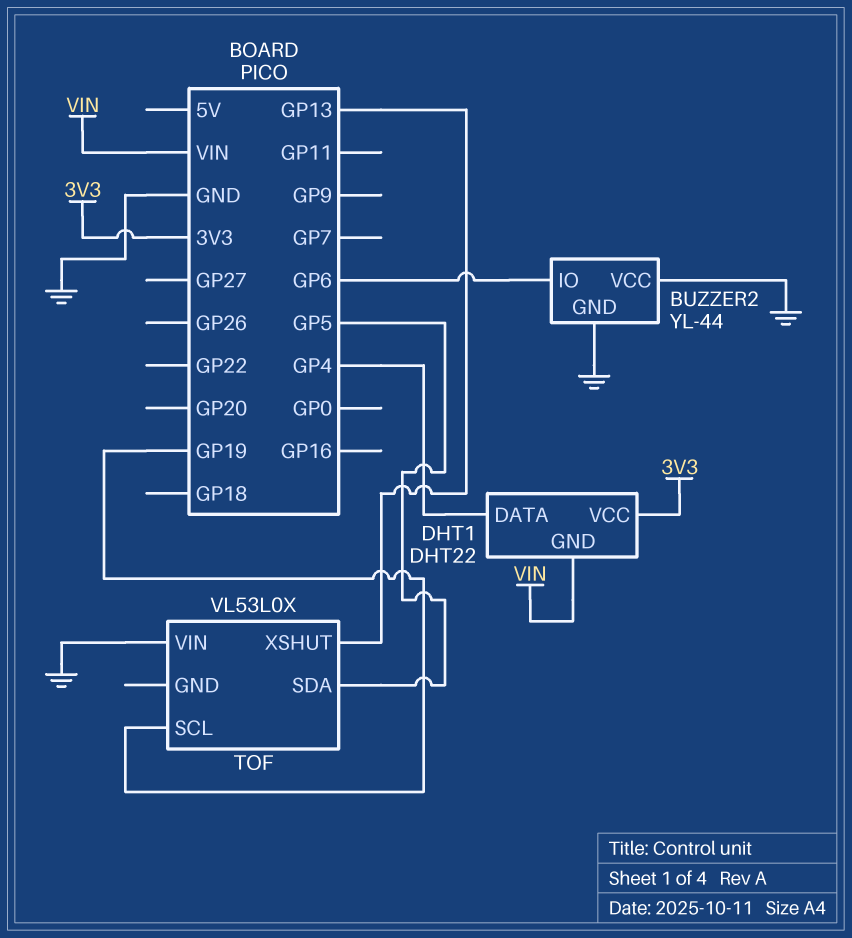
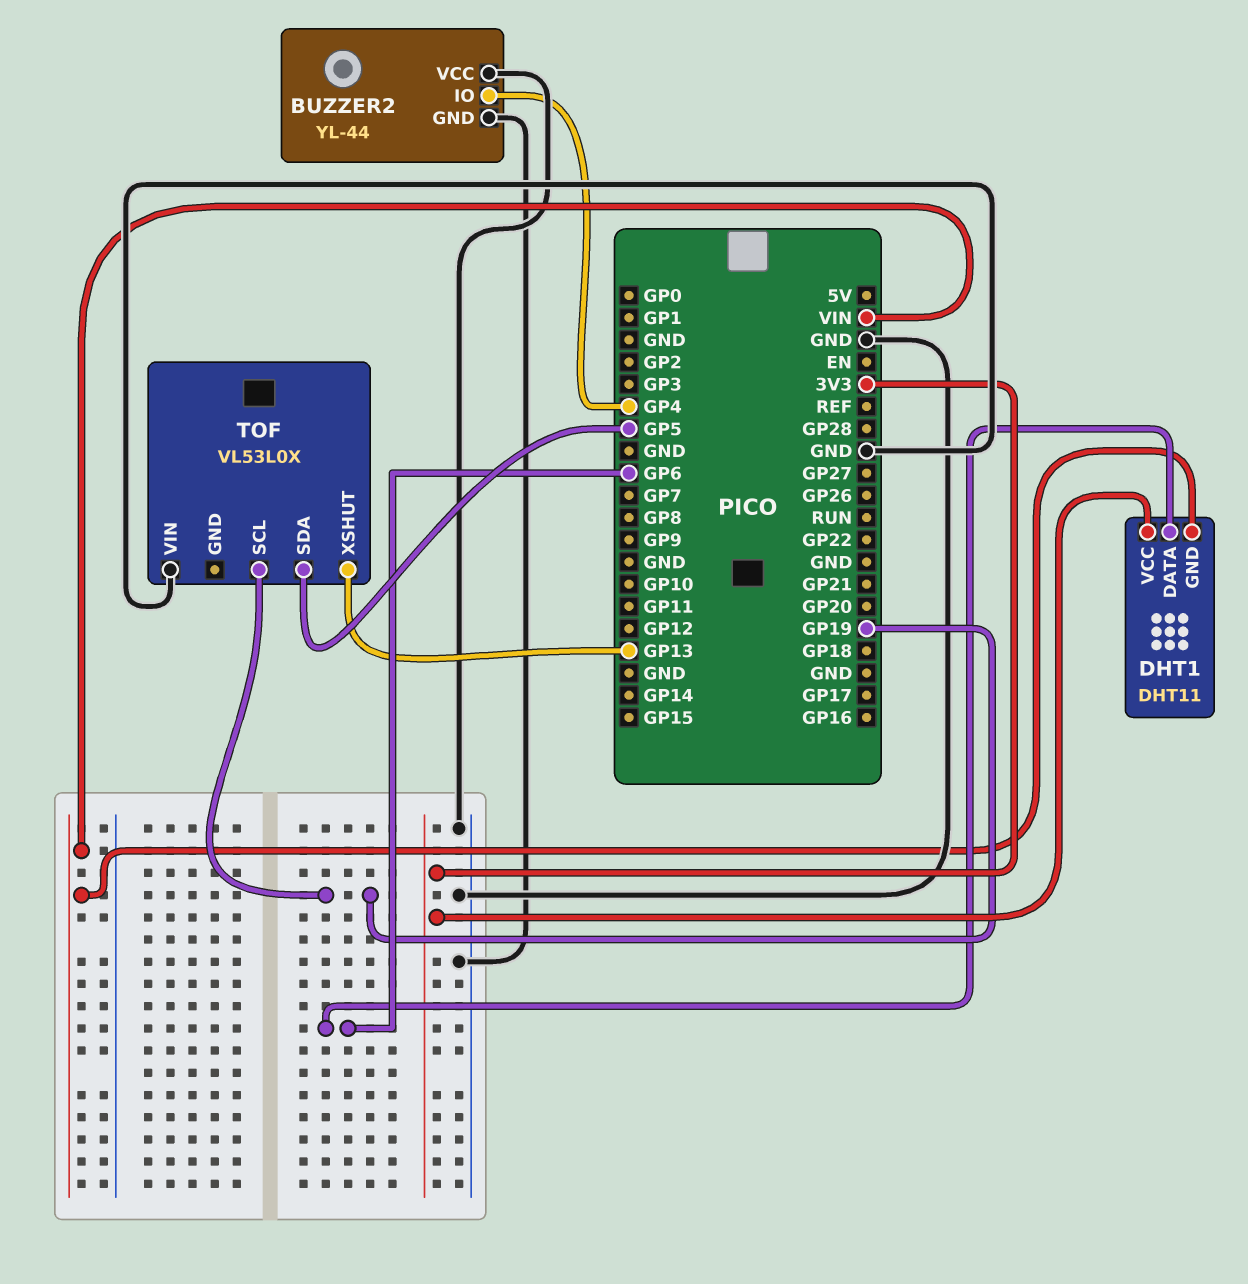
BUZZER2 pin IO: GP6 -> GP4
DHT1: DHT22 -> DHT11
DHT1 pin DATA: GP4 -> GP6

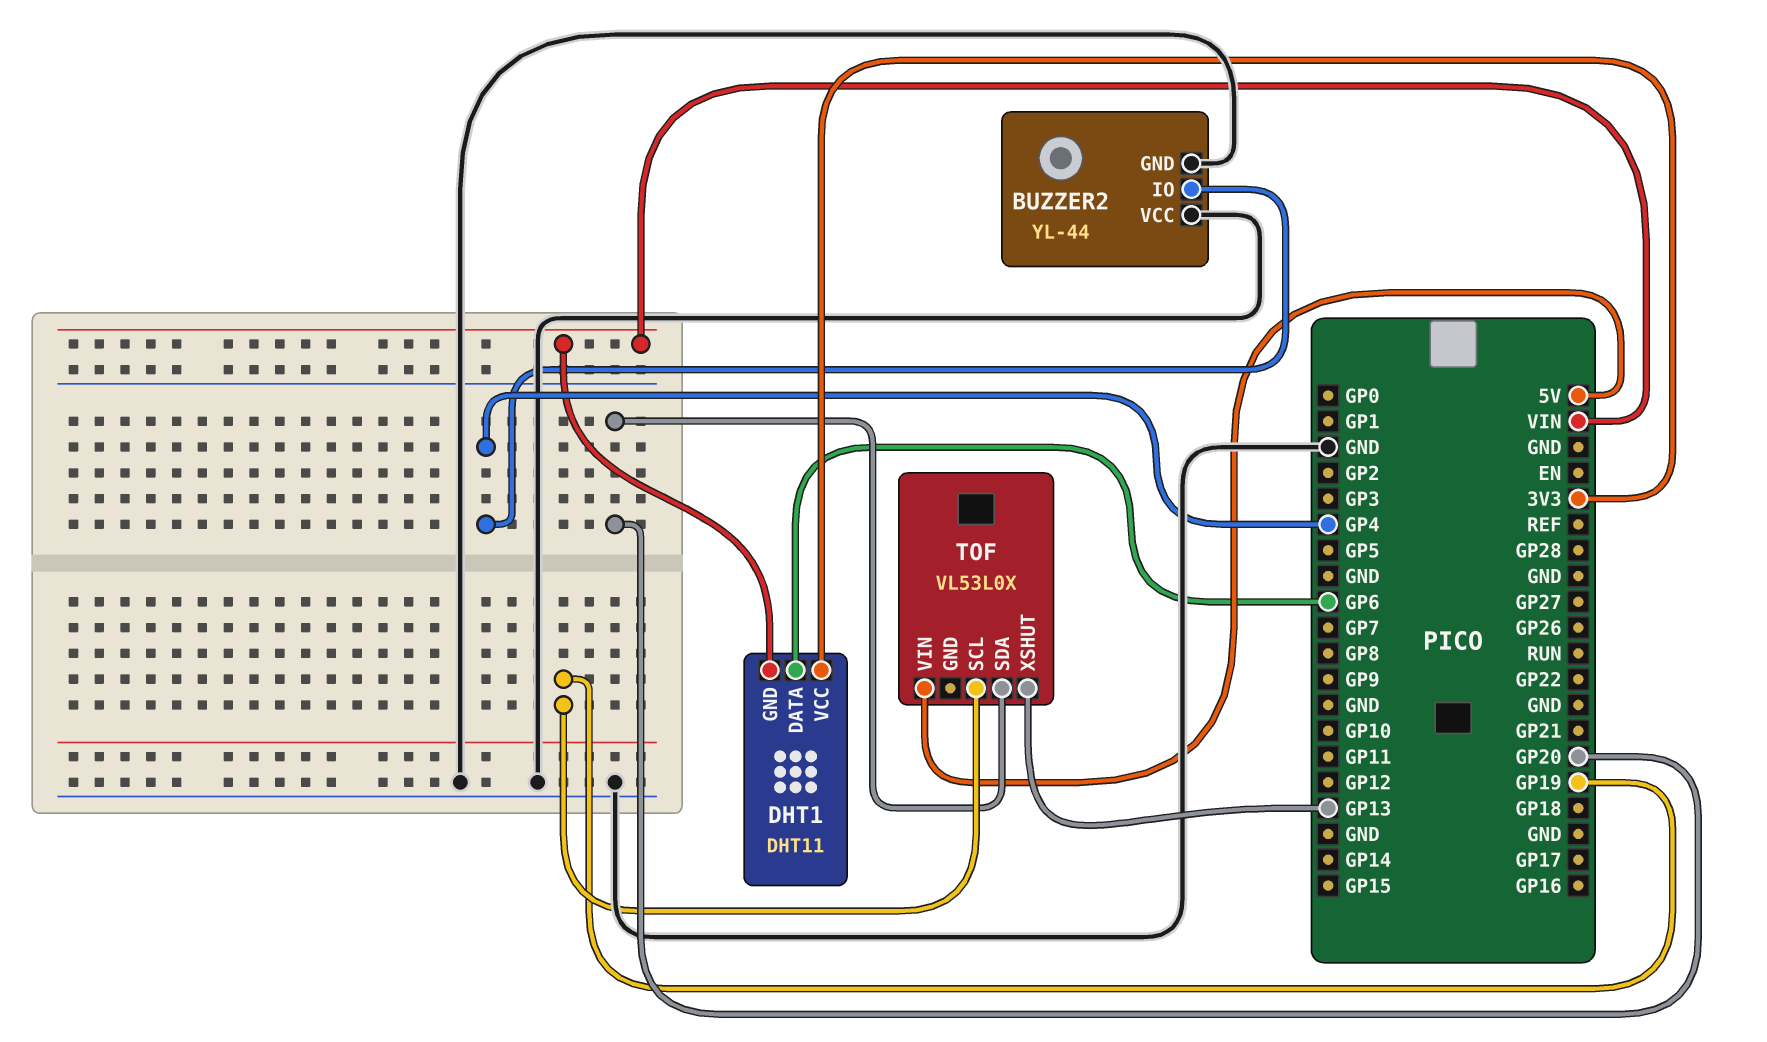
TOF pin SDA: GP5 -> GP20
TOF pin VIN: GND -> 5V

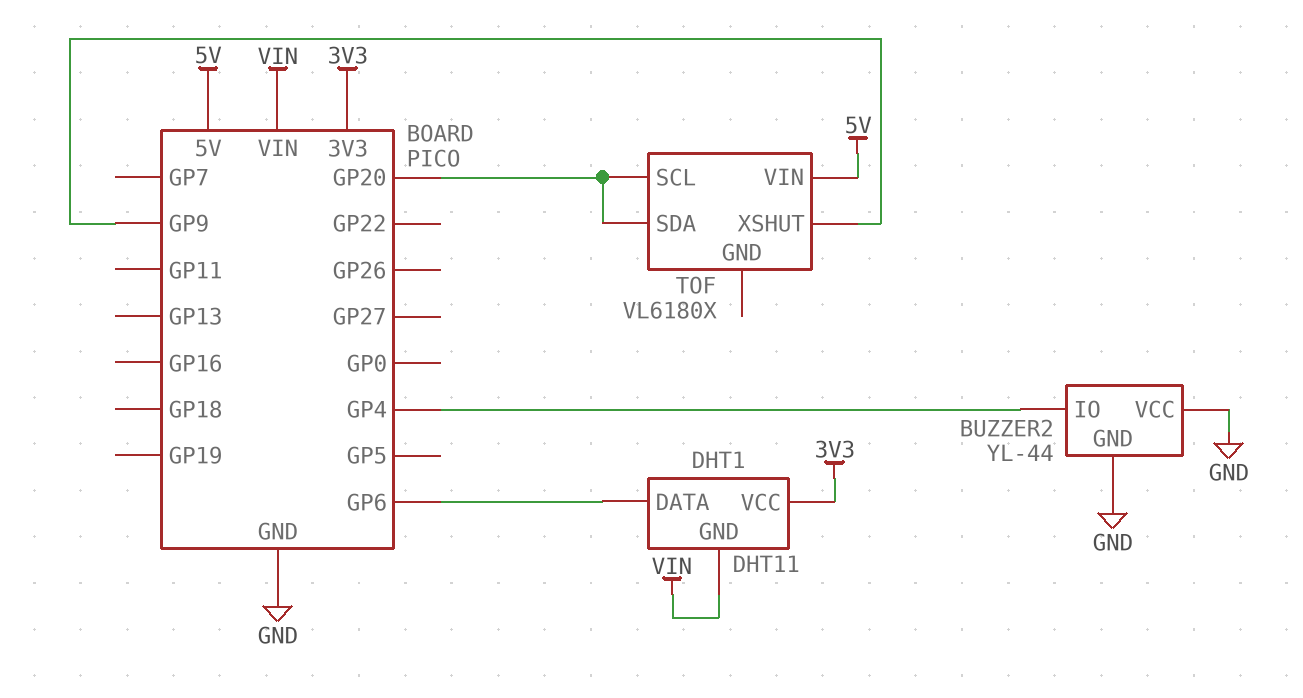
TOF: VL53L0X -> VL6180X
TOF pin SCL: GP19 -> GP20
TOF pin XSHUT: GP13 -> GP9

